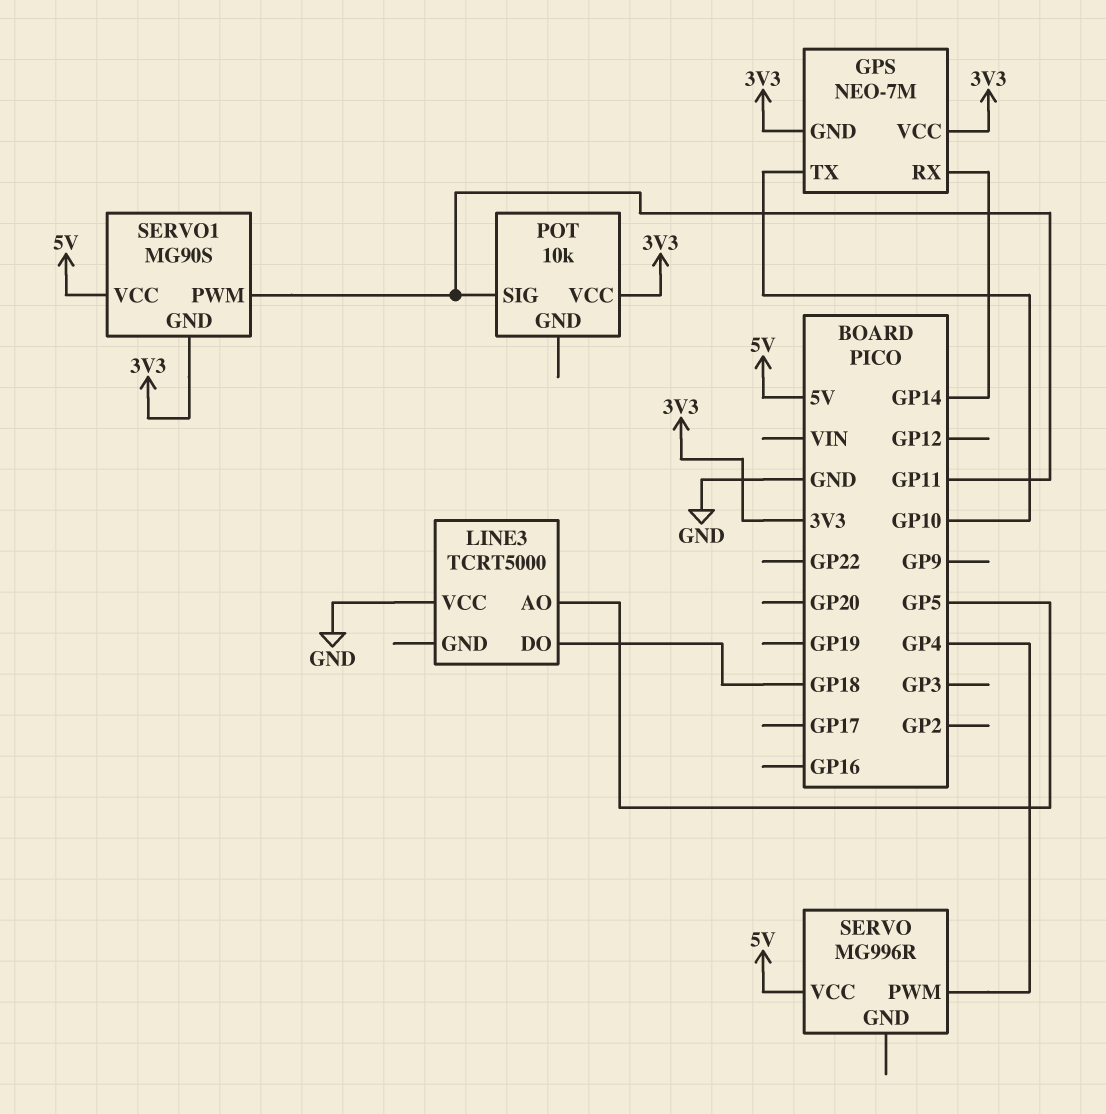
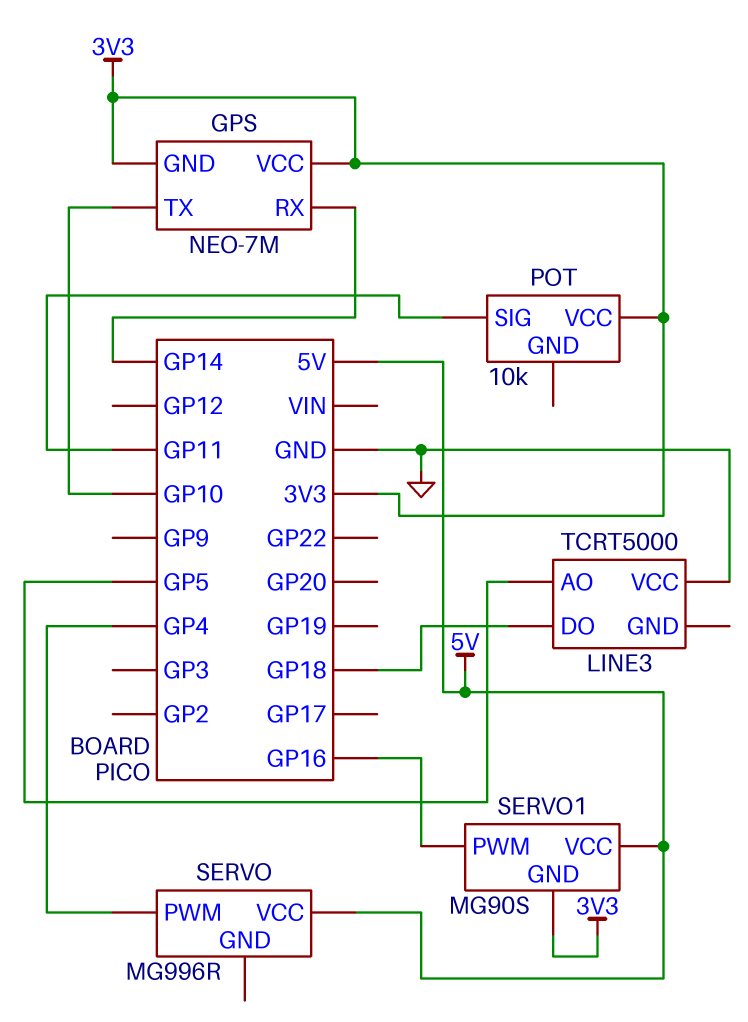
SERVO1 pin PWM: GP11 -> GP16

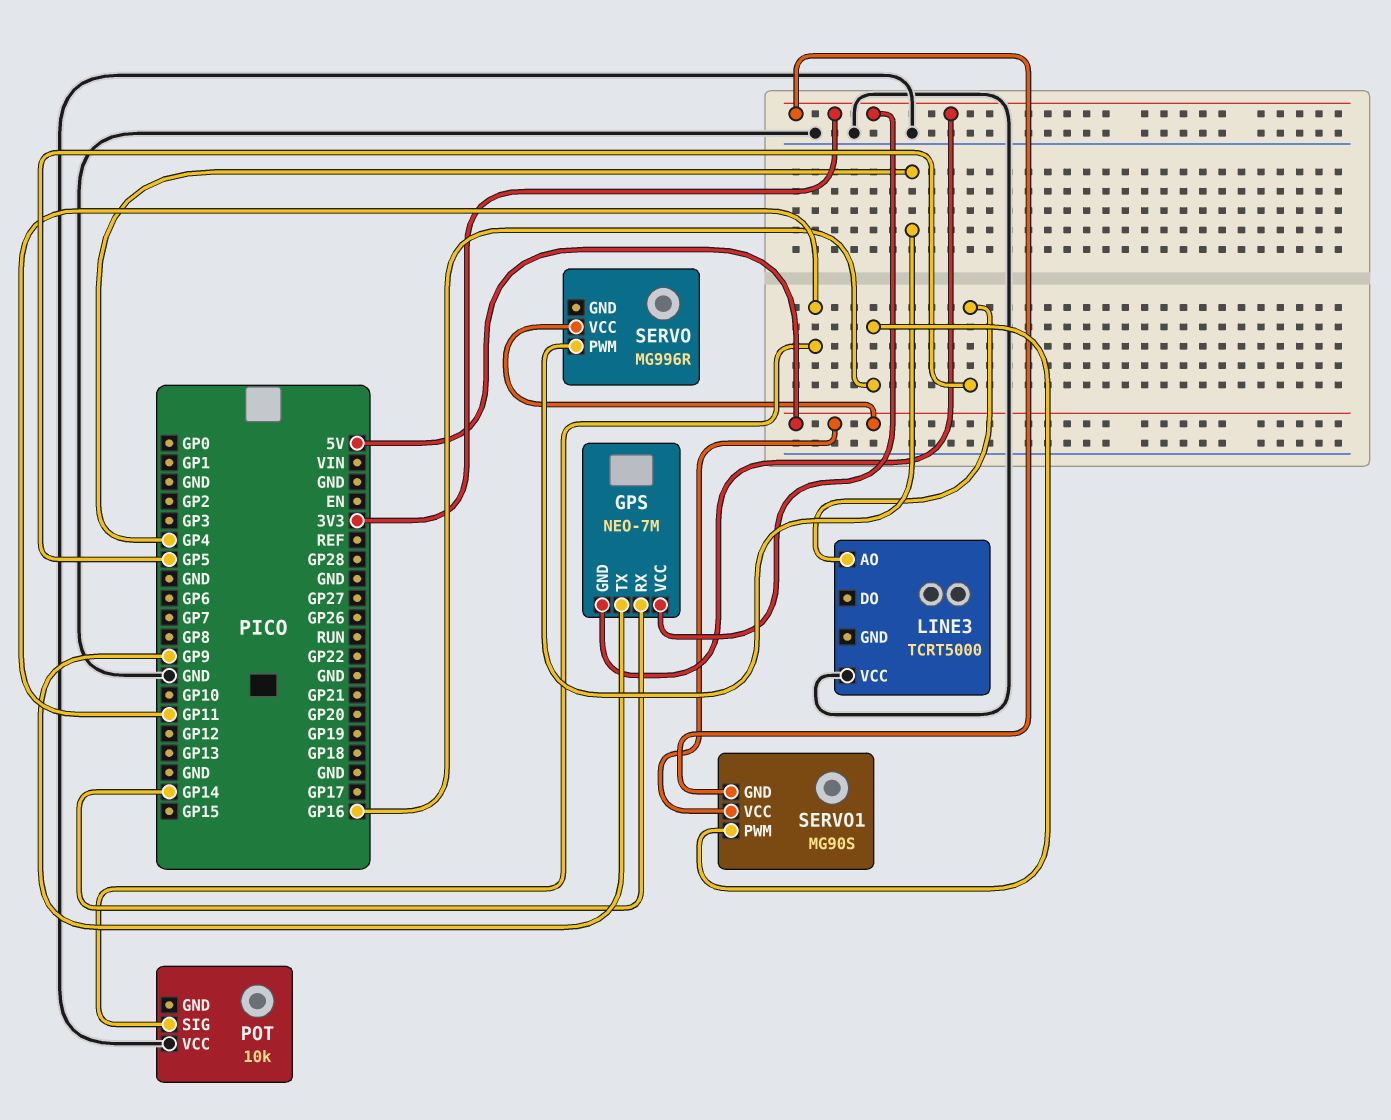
GPS pin TX: GP10 -> GP9
LINE3 pin DO: GP18 -> none
POT pin VCC: 3V3 -> GND

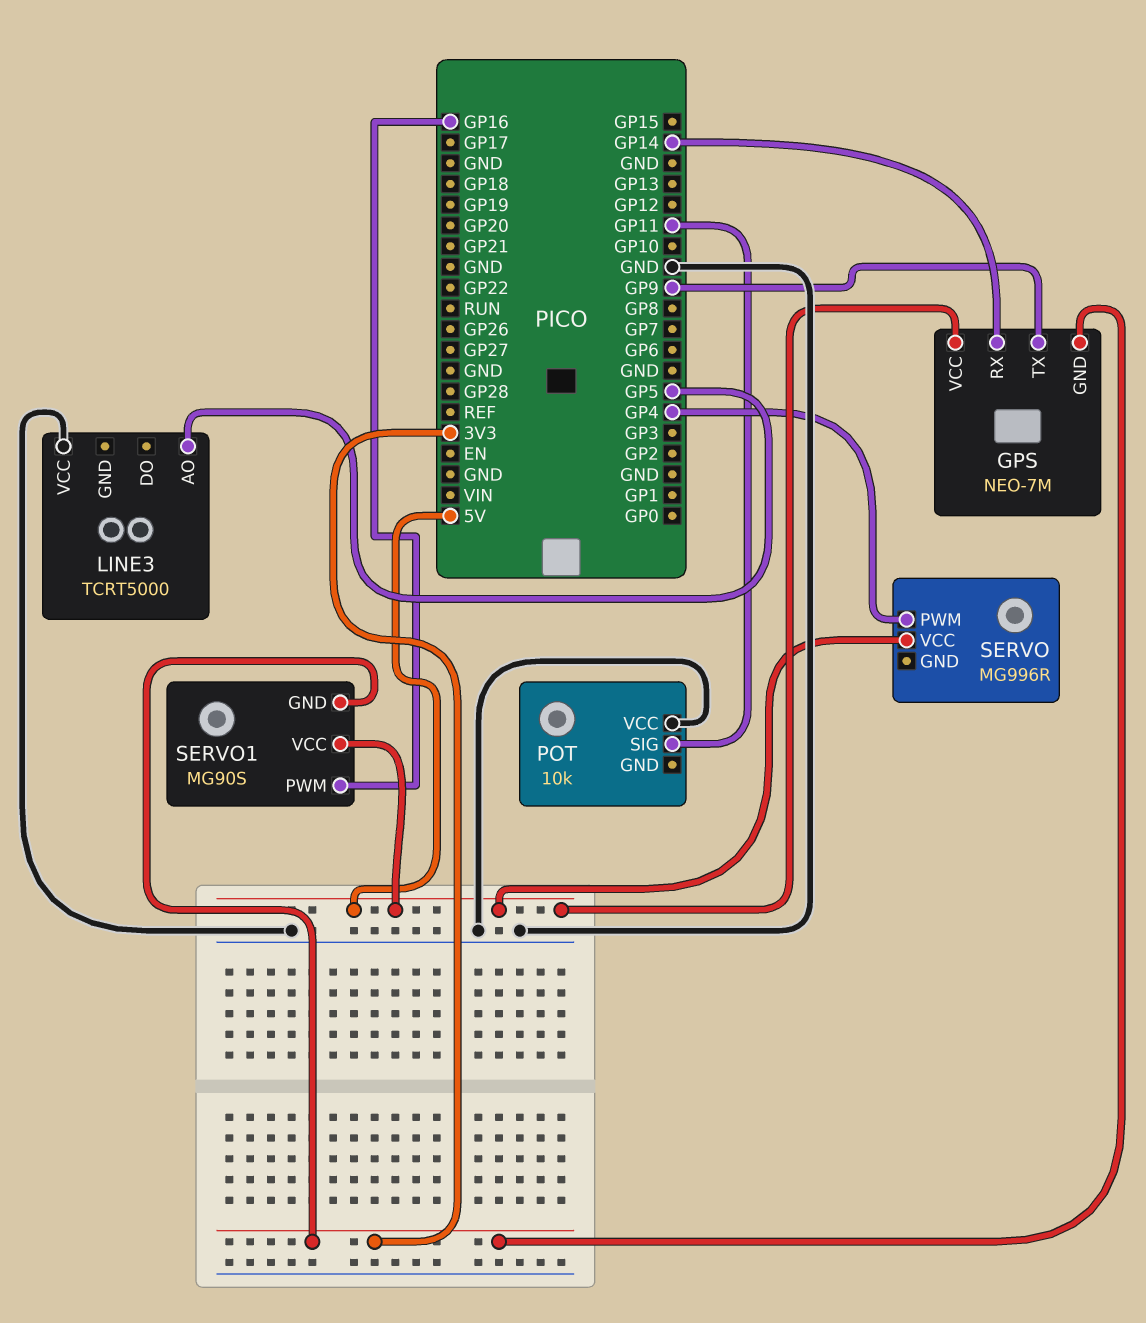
GPS pin VCC: 3V3 -> 5V

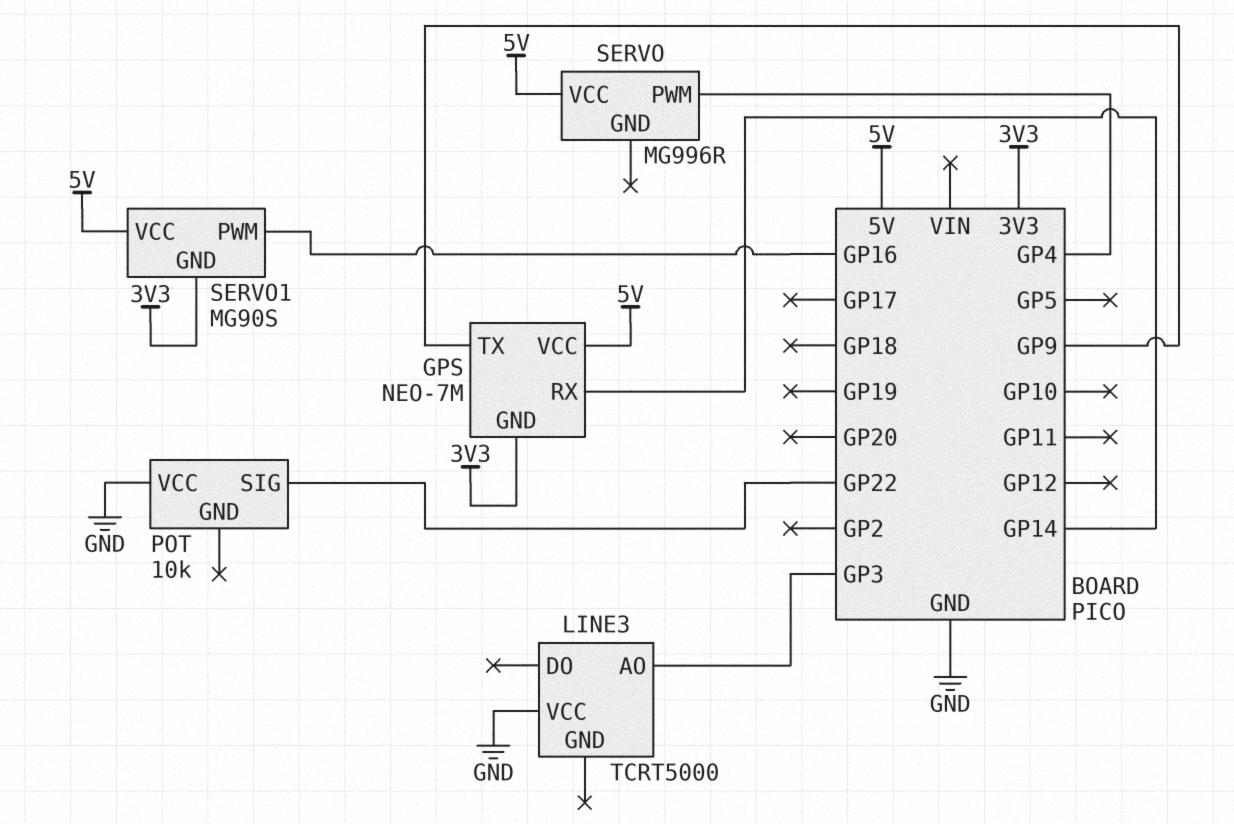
LINE3 pin AO: GP5 -> GP3
POT pin SIG: GP11 -> GP22

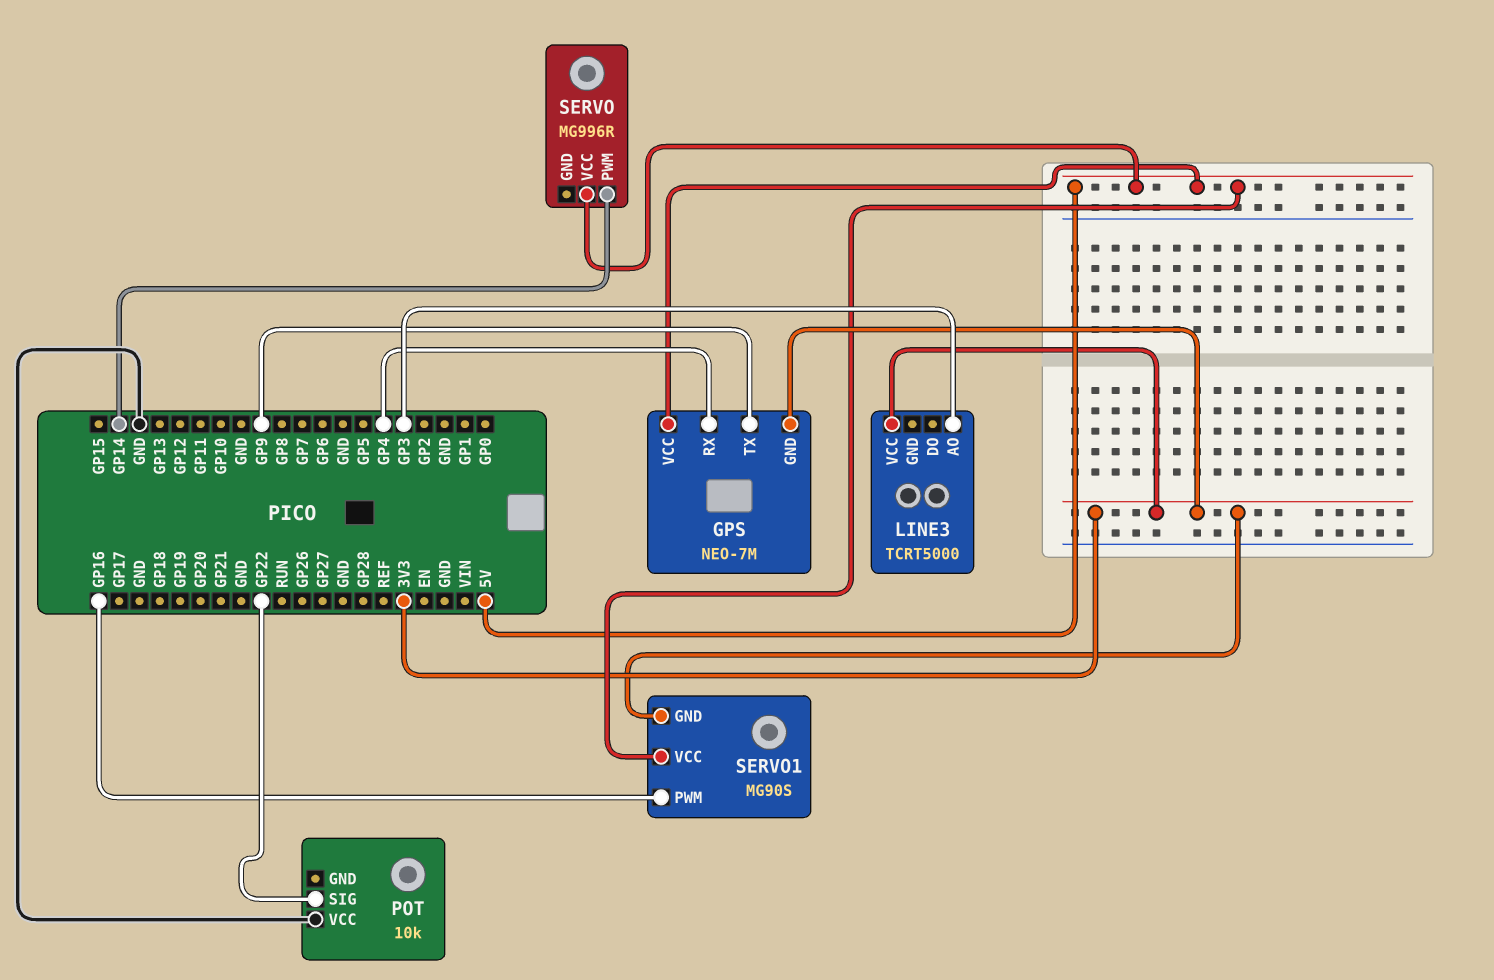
GPS pin RX: GP14 -> GP4
LINE3 pin VCC: GND -> 3V3
SERVO pin PWM: GP4 -> GP14

